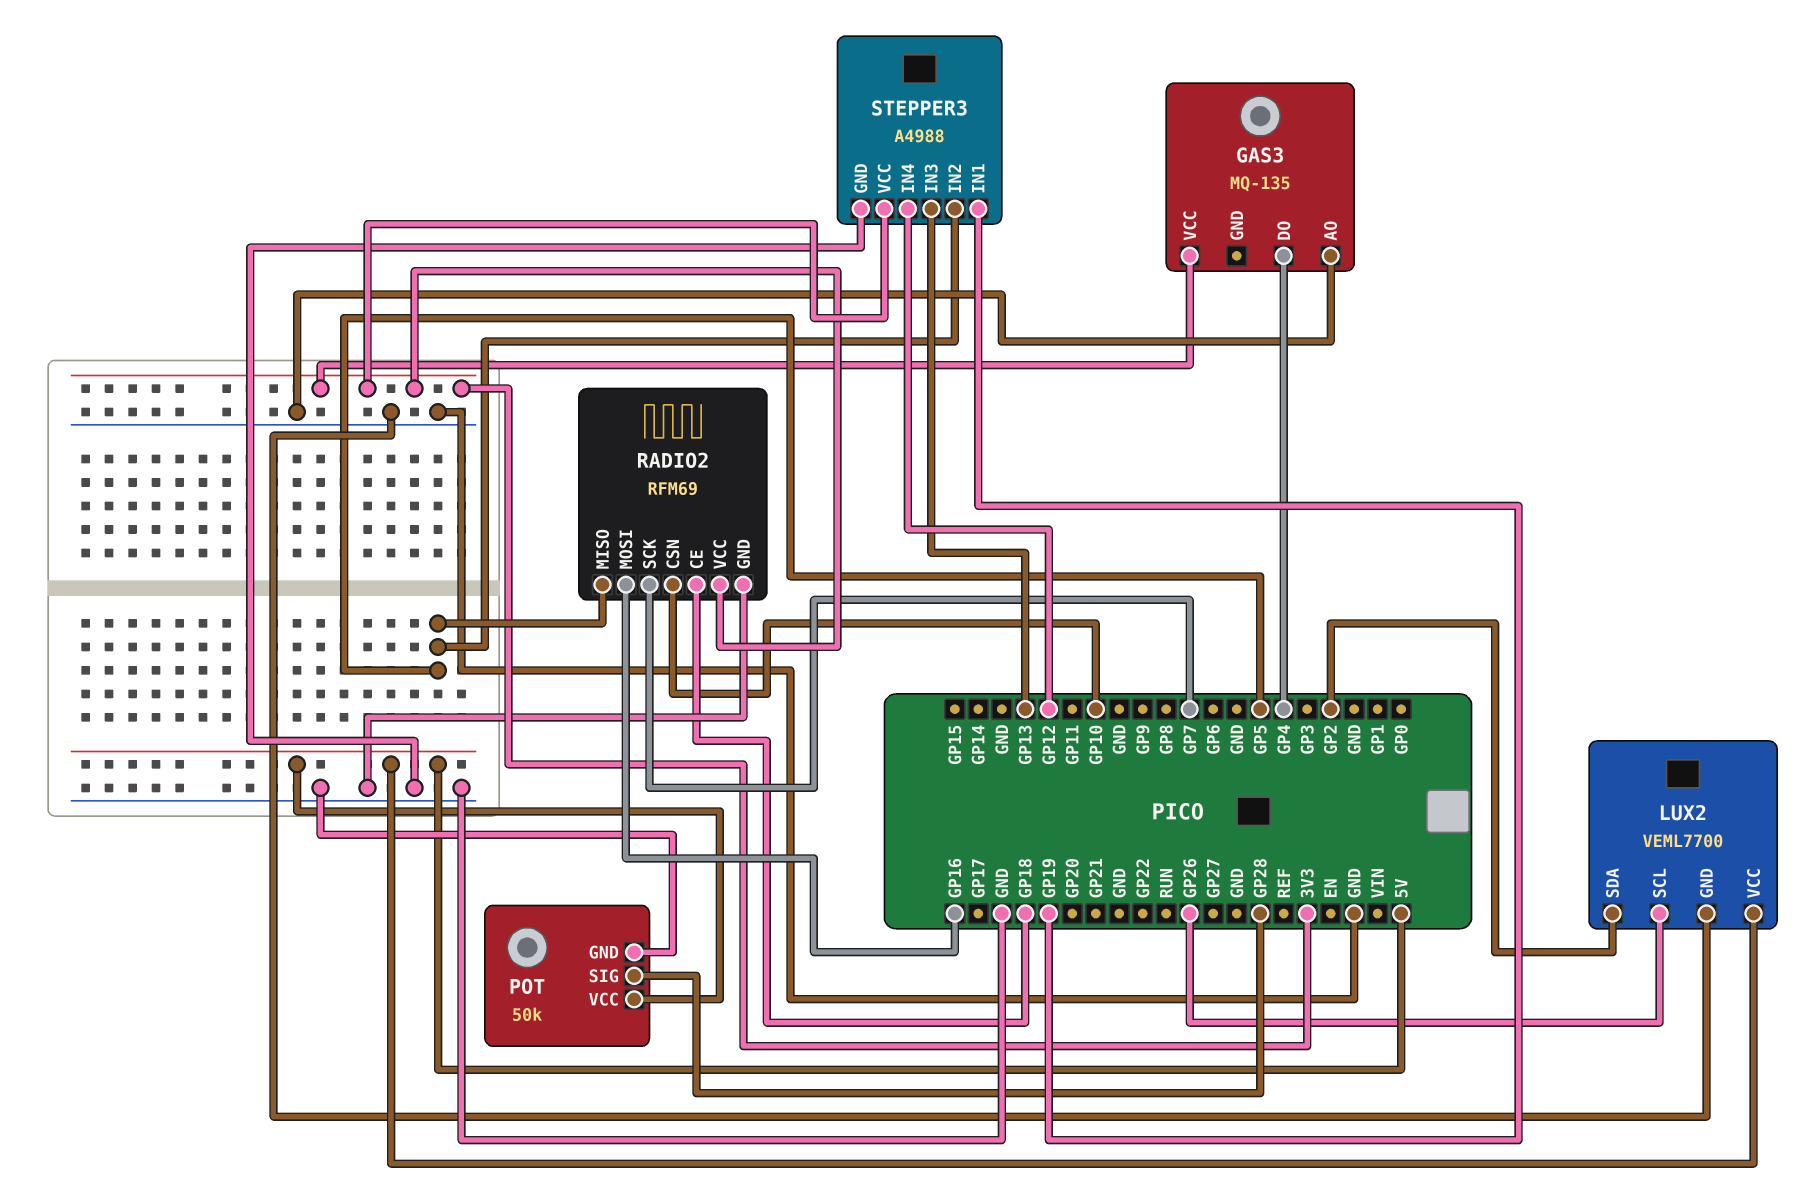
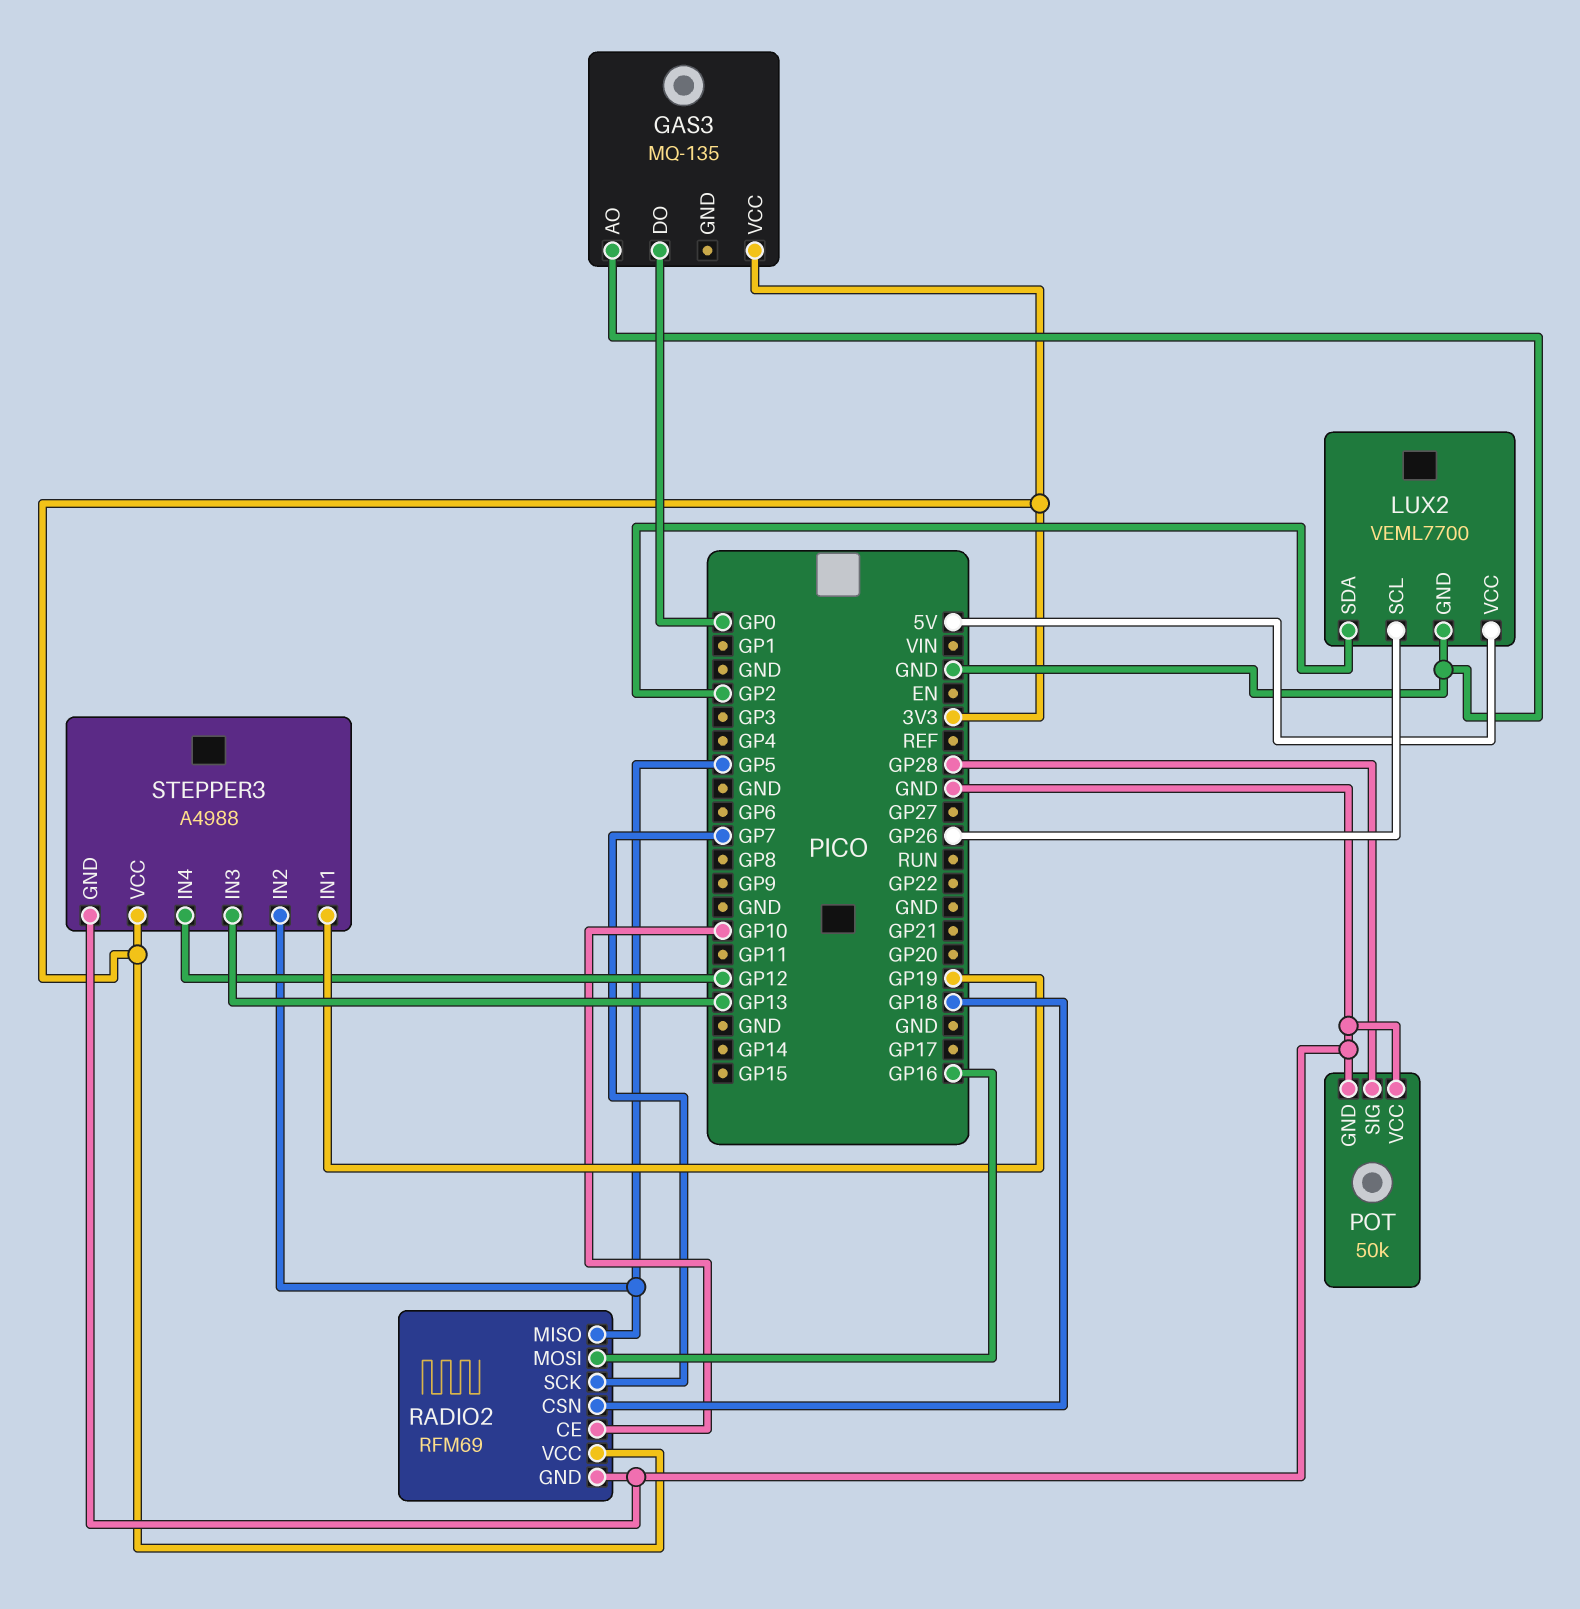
GAS3 pin DO: GP4 -> GP0
POT pin VCC: 5V -> GND
RADIO2 pin CE: GP18 -> GP10
RADIO2 pin CSN: GP10 -> GP18

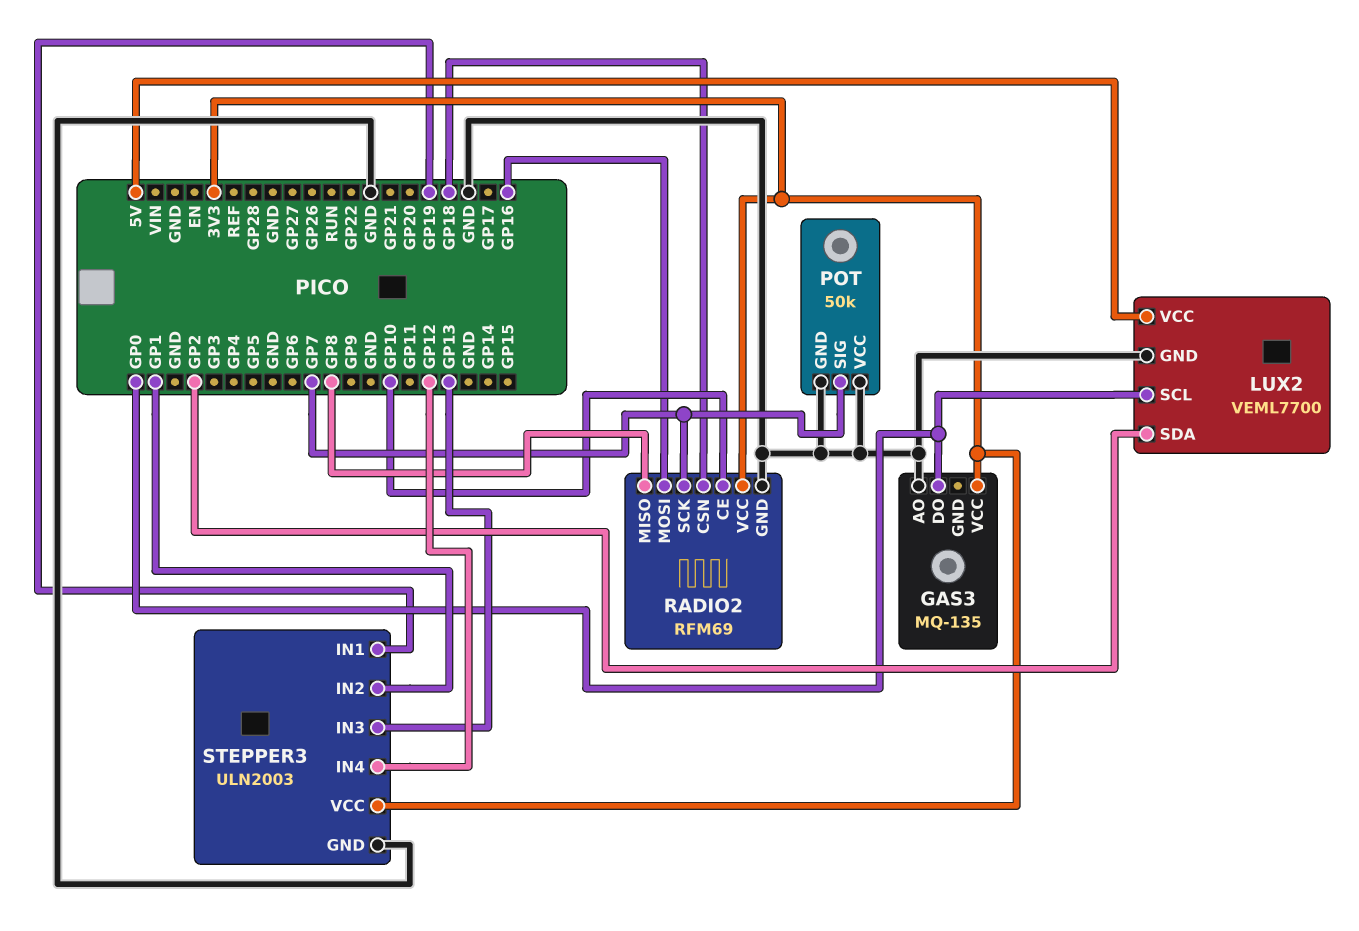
LUX2 pin SCL: GP26 -> GP0
POT pin SIG: GP28 -> GP7
RADIO2 pin MISO: GP5 -> GP8
STEPPER3: A4988 -> ULN2003
STEPPER3 pin IN2: GP5 -> GP1

